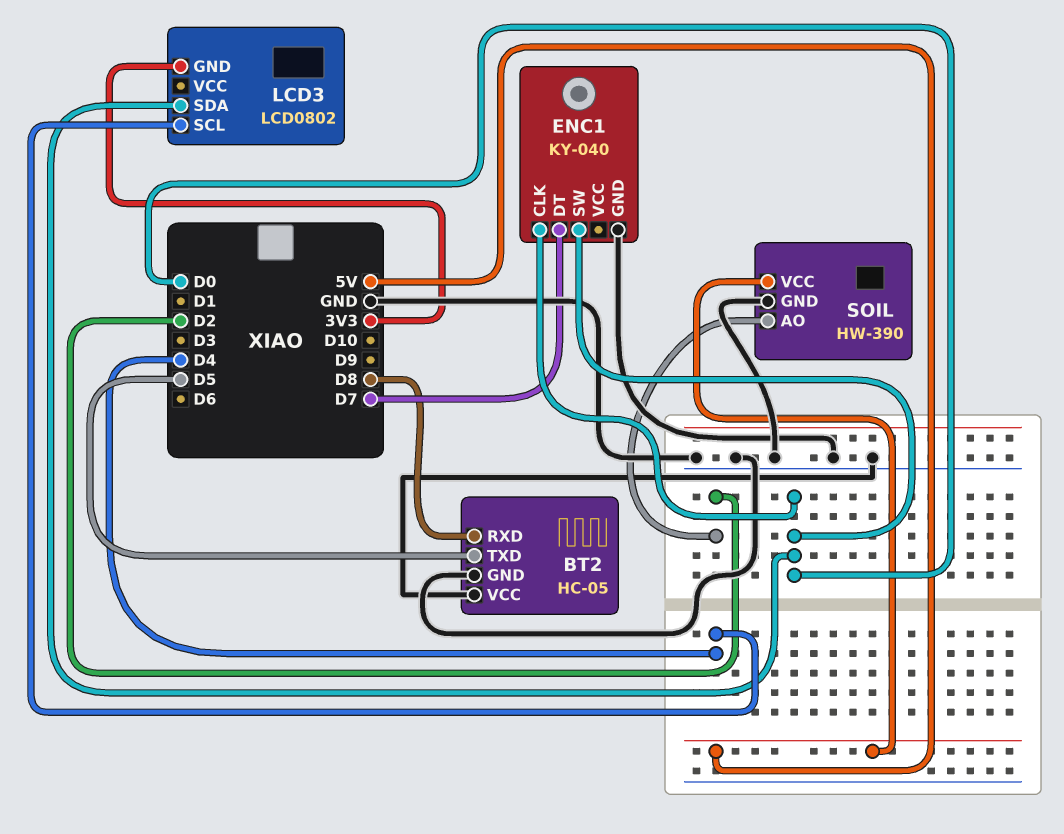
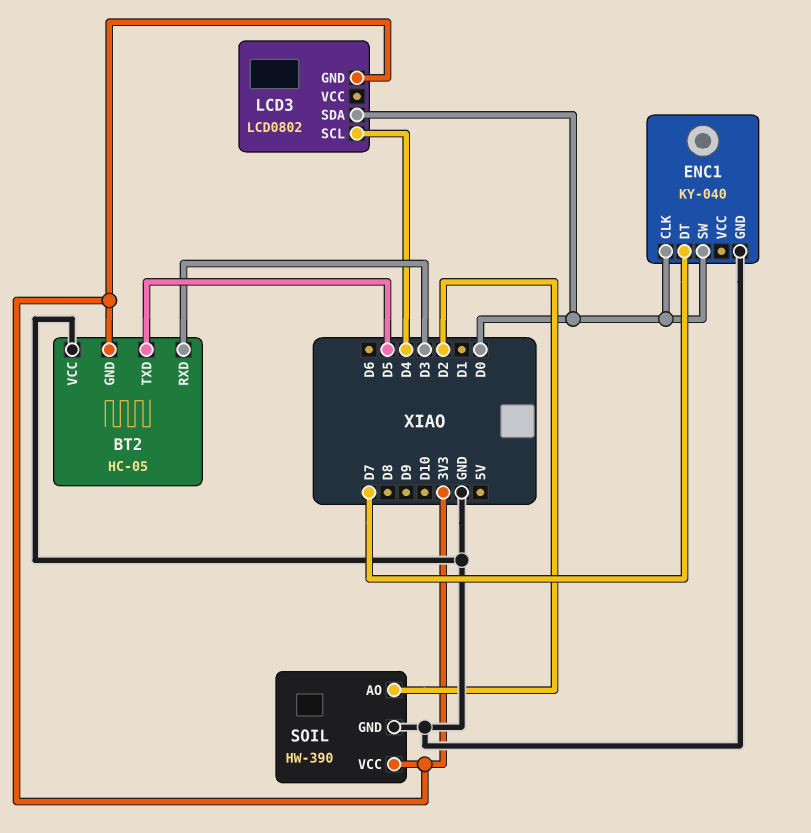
BT2 pin GND: GND -> 3V3
BT2 pin RXD: D8 -> D3
SOIL pin VCC: 5V -> 3V3

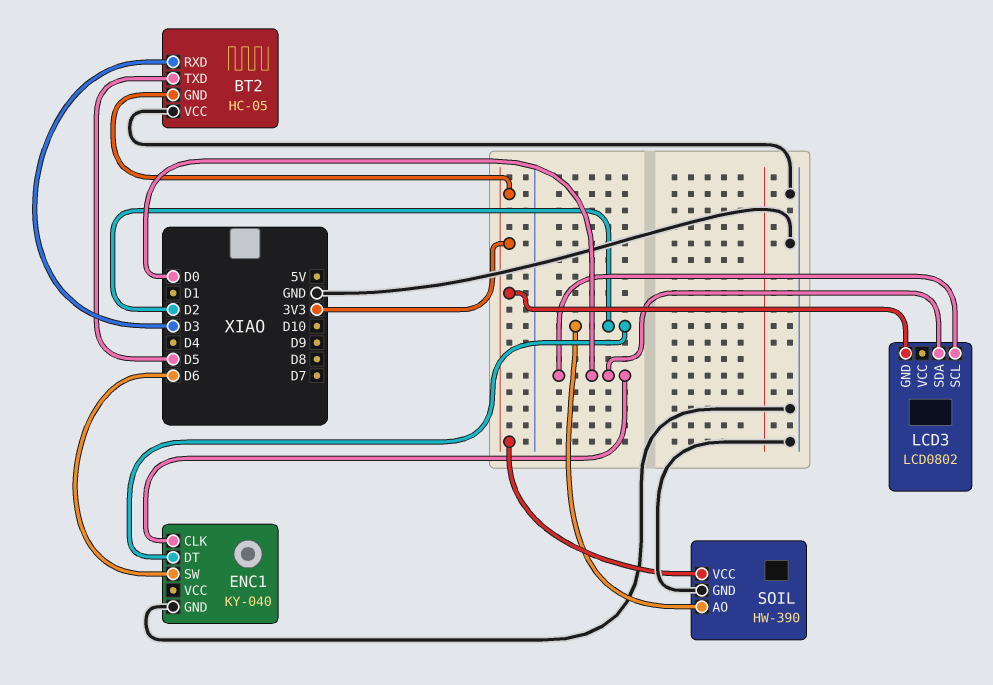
ENC1 pin DT: D7 -> D2
ENC1 pin SW: D0 -> D6
LCD3 pin SCL: D4 -> D0

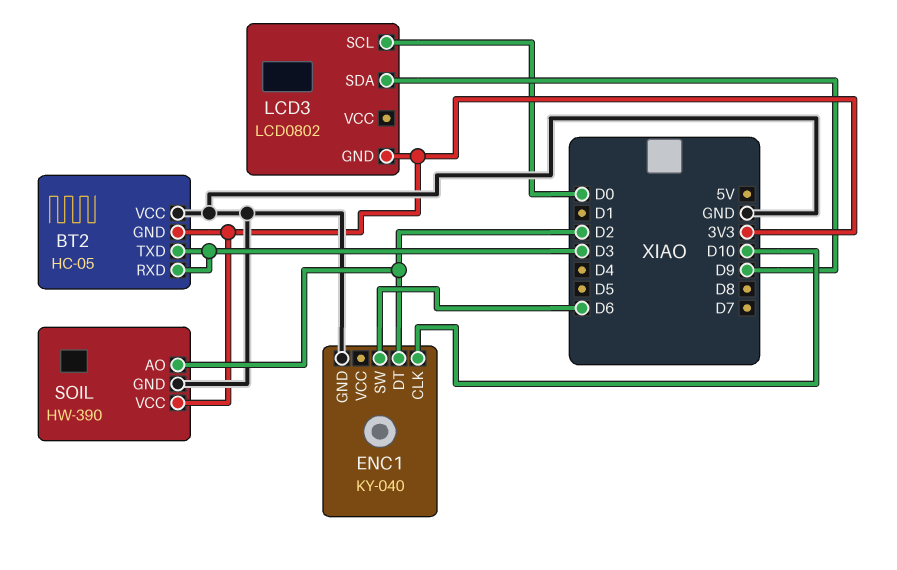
BT2 pin TXD: D5 -> D3
ENC1 pin CLK: D0 -> D10
LCD3 pin SDA: D0 -> D9

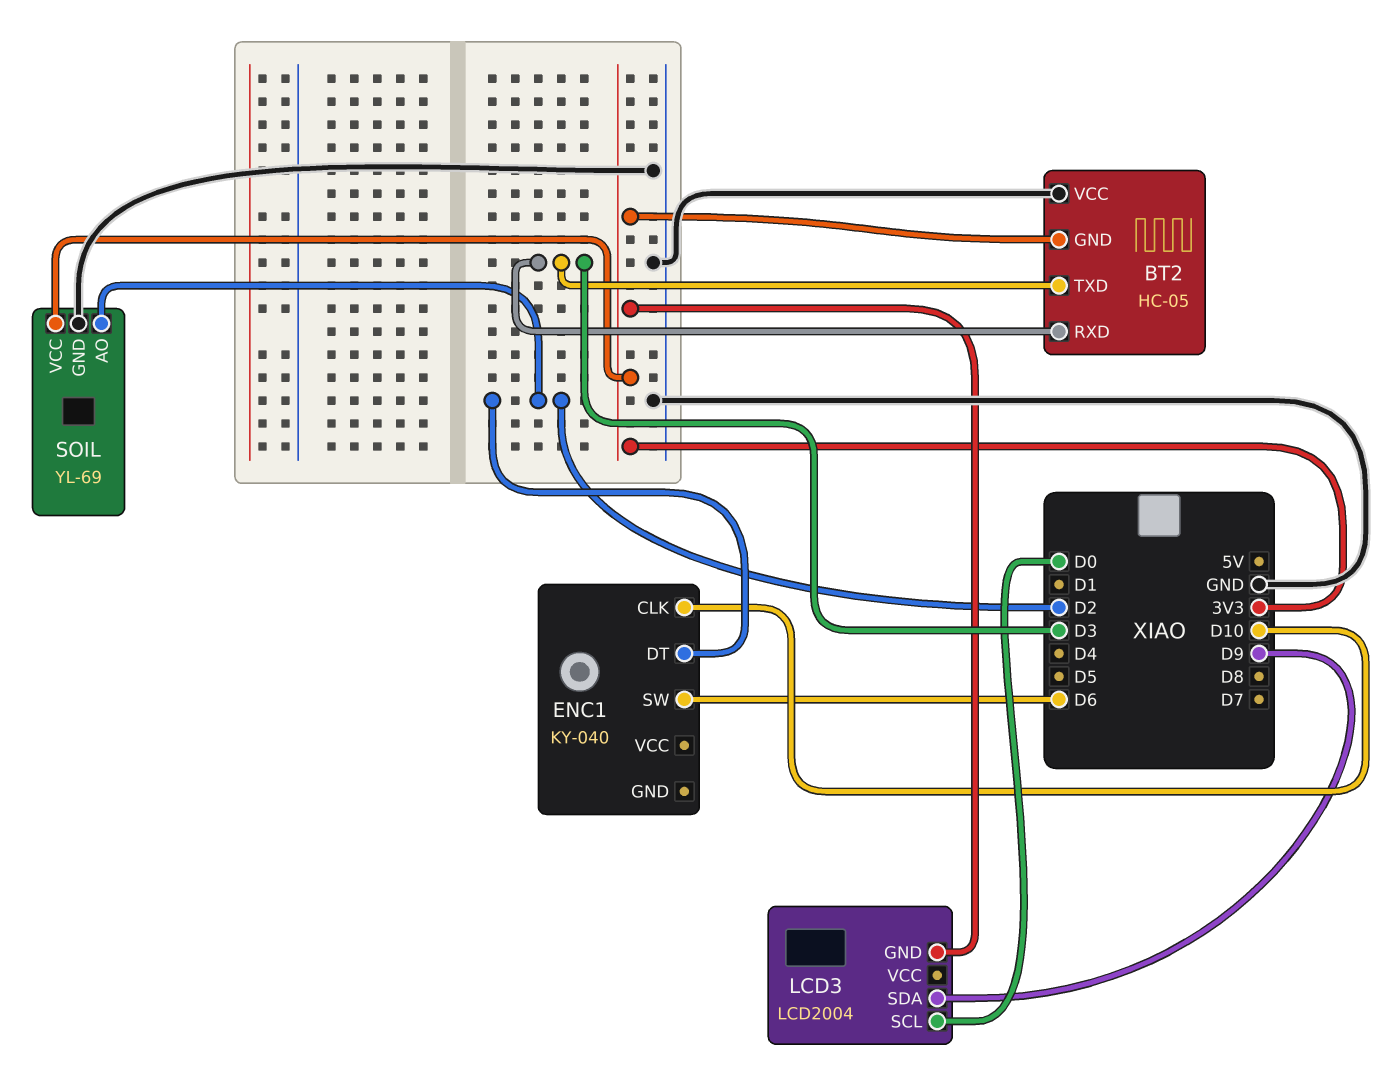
ENC1 pin GND: GND -> none
LCD3: LCD0802 -> LCD2004
SOIL: HW-390 -> YL-69

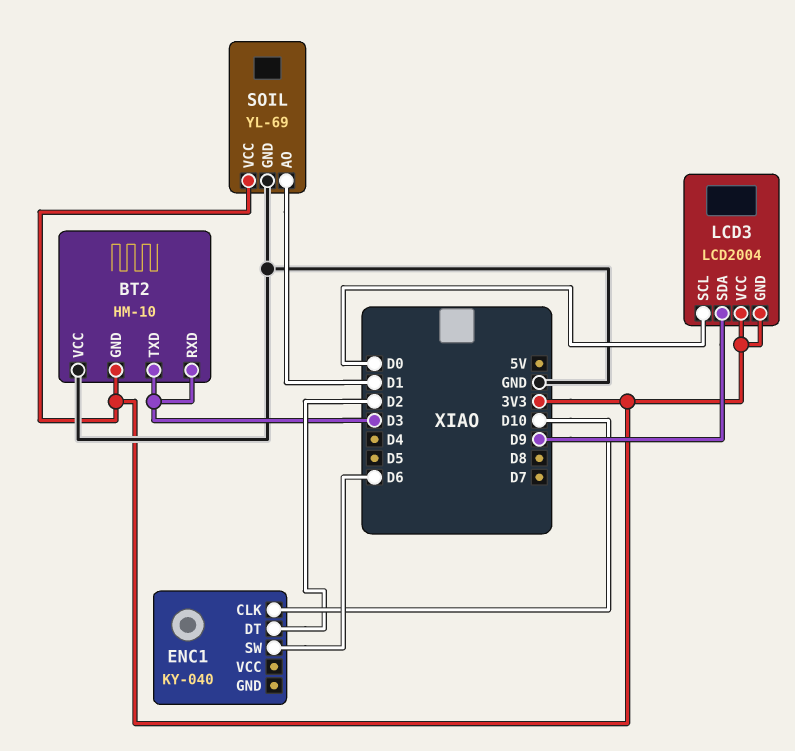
BT2: HC-05 -> HM-10
LCD3 pin VCC: none -> 3V3
SOIL pin AO: D2 -> D1

